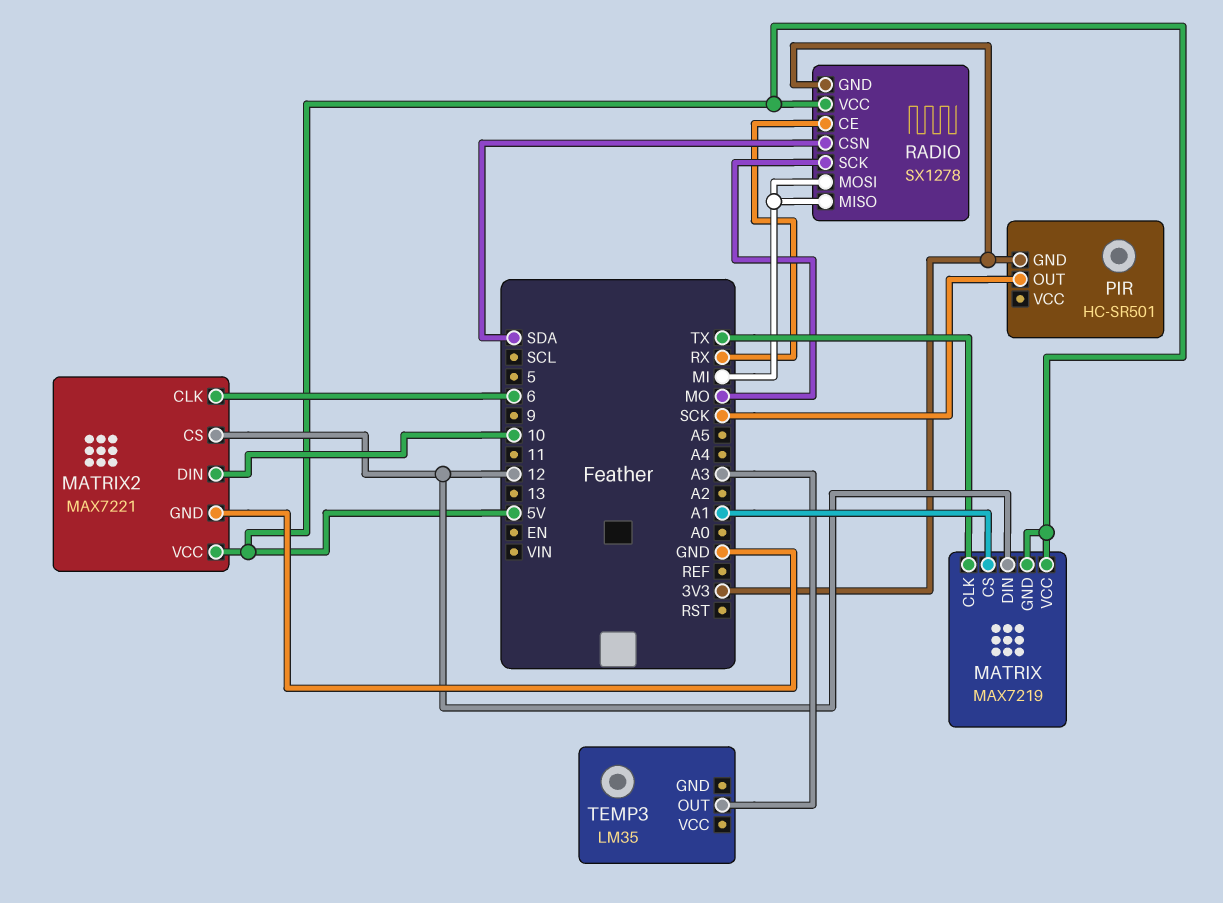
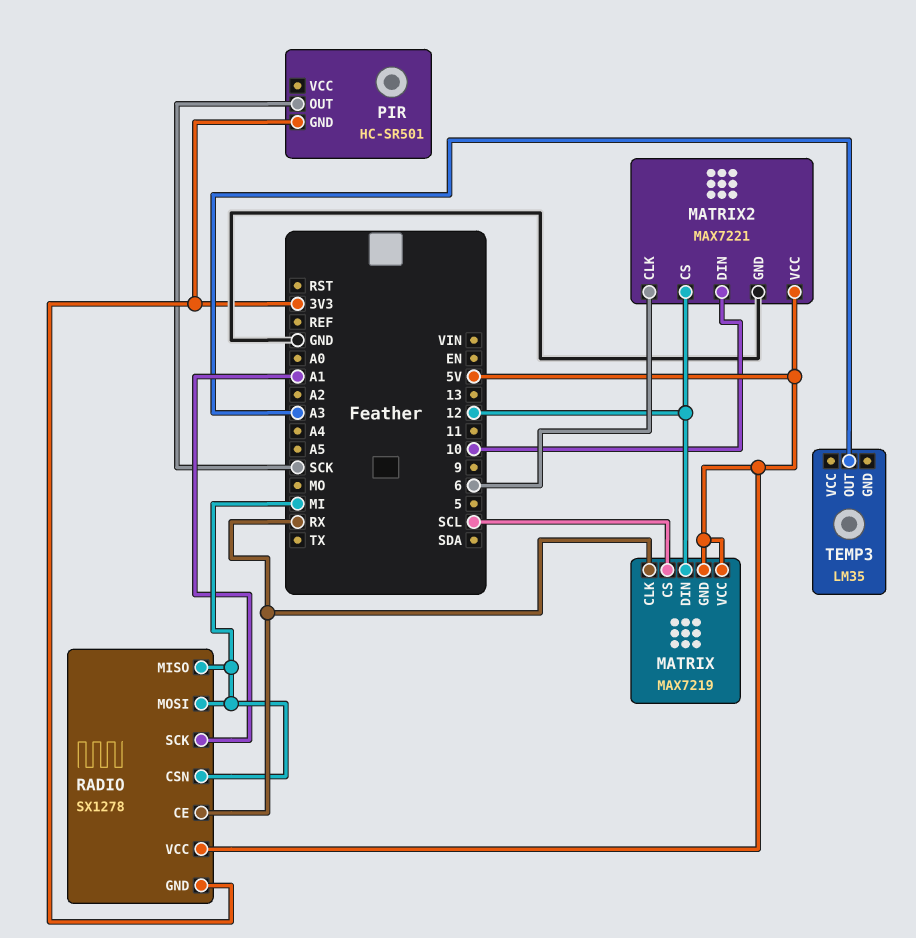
MATRIX pin CLK: TX -> RX
MATRIX pin CS: A1 -> SCL
RADIO pin CSN: SDA -> MI
RADIO pin SCK: MO -> A1

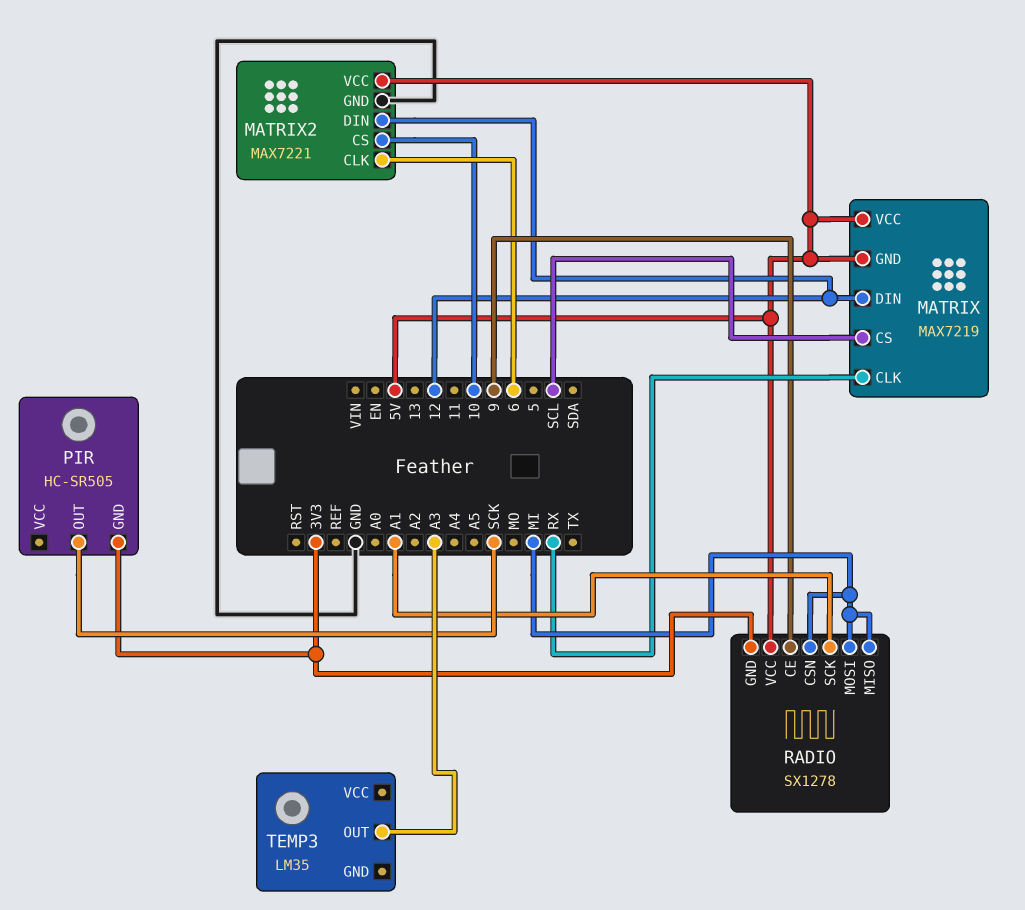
MATRIX2 pin CS: 12 -> 10
MATRIX2 pin DIN: 10 -> 12
PIR: HC-SR501 -> HC-SR505
RADIO pin CE: RX -> 9

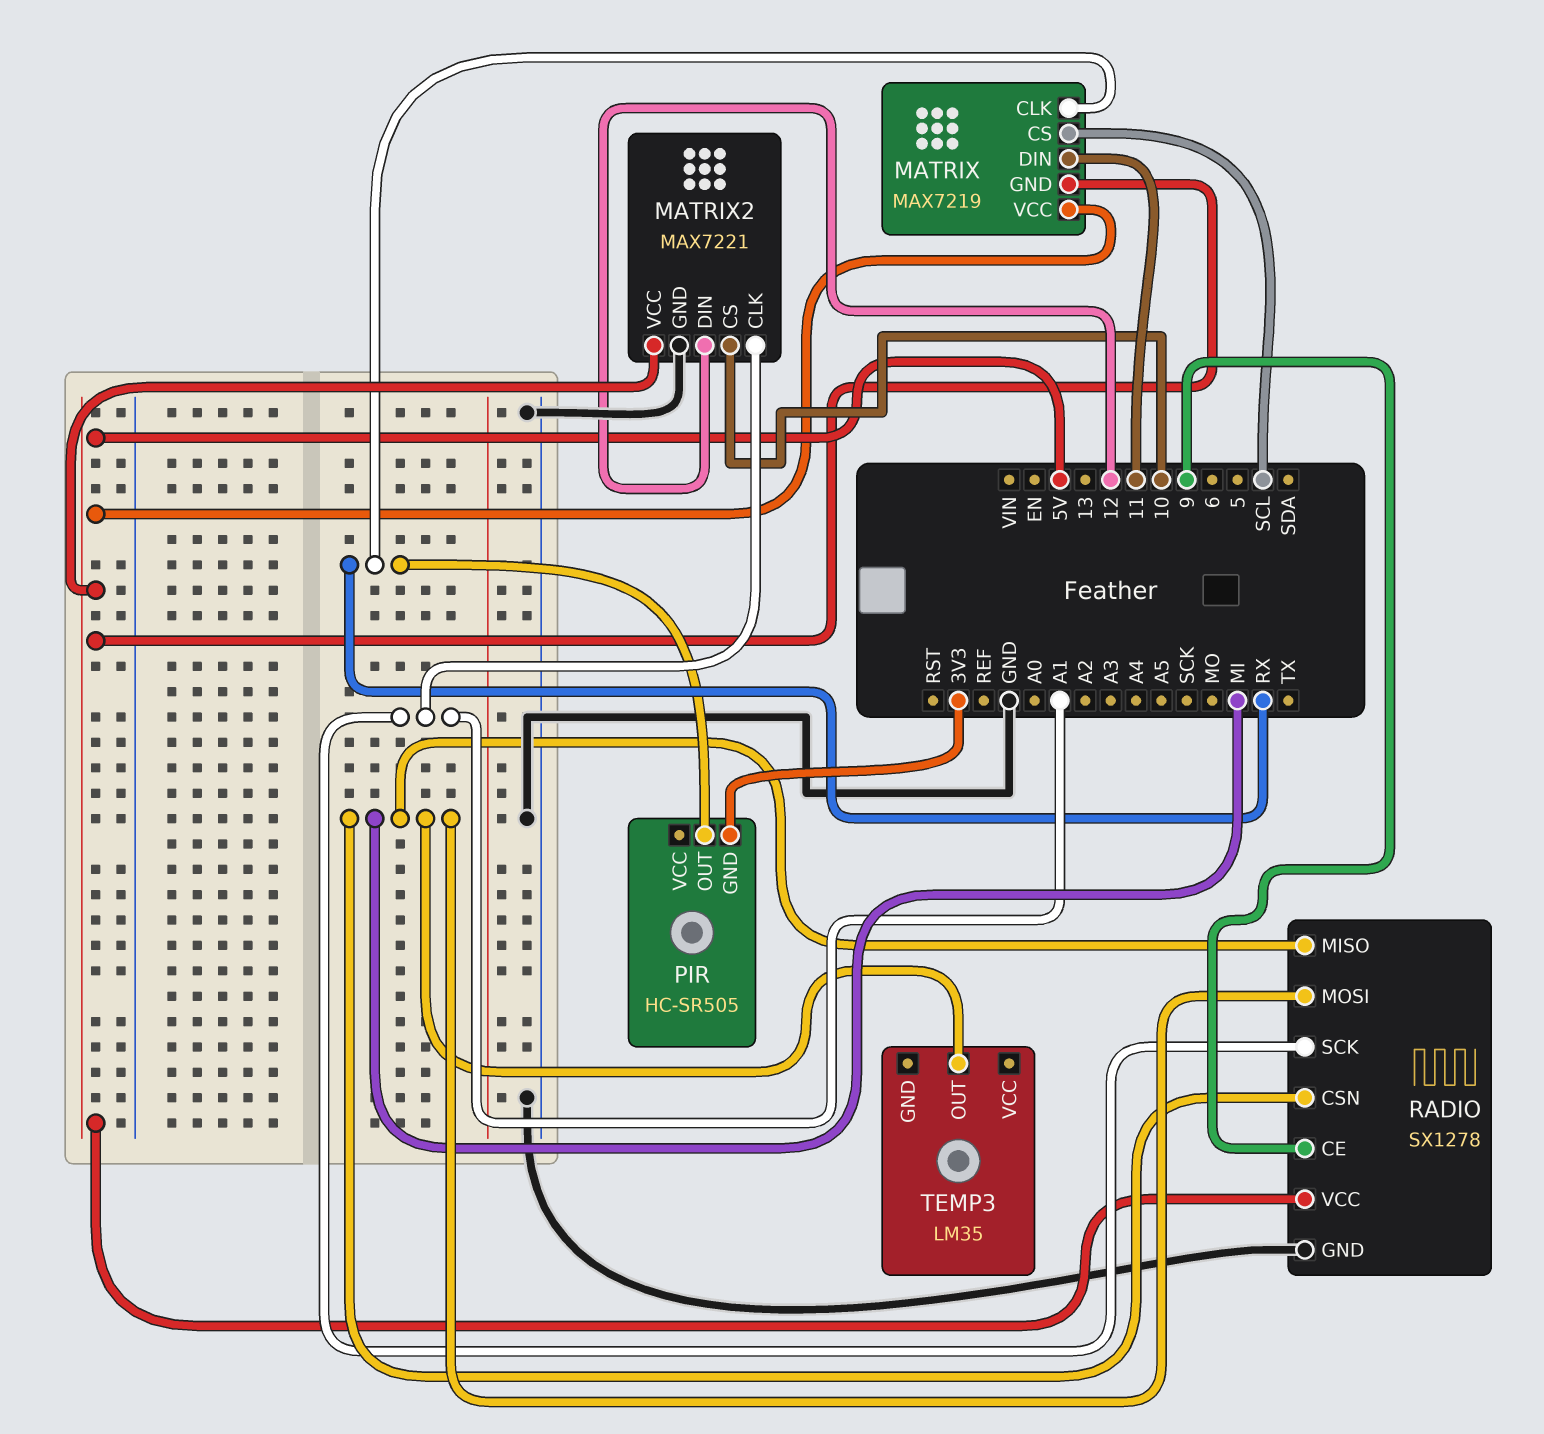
MATRIX pin DIN: 12 -> 11
MATRIX2 pin CLK: 6 -> A1
PIR pin OUT: SCK -> RX
RADIO pin GND: 3V3 -> GND
TEMP3 pin OUT: A3 -> MI

